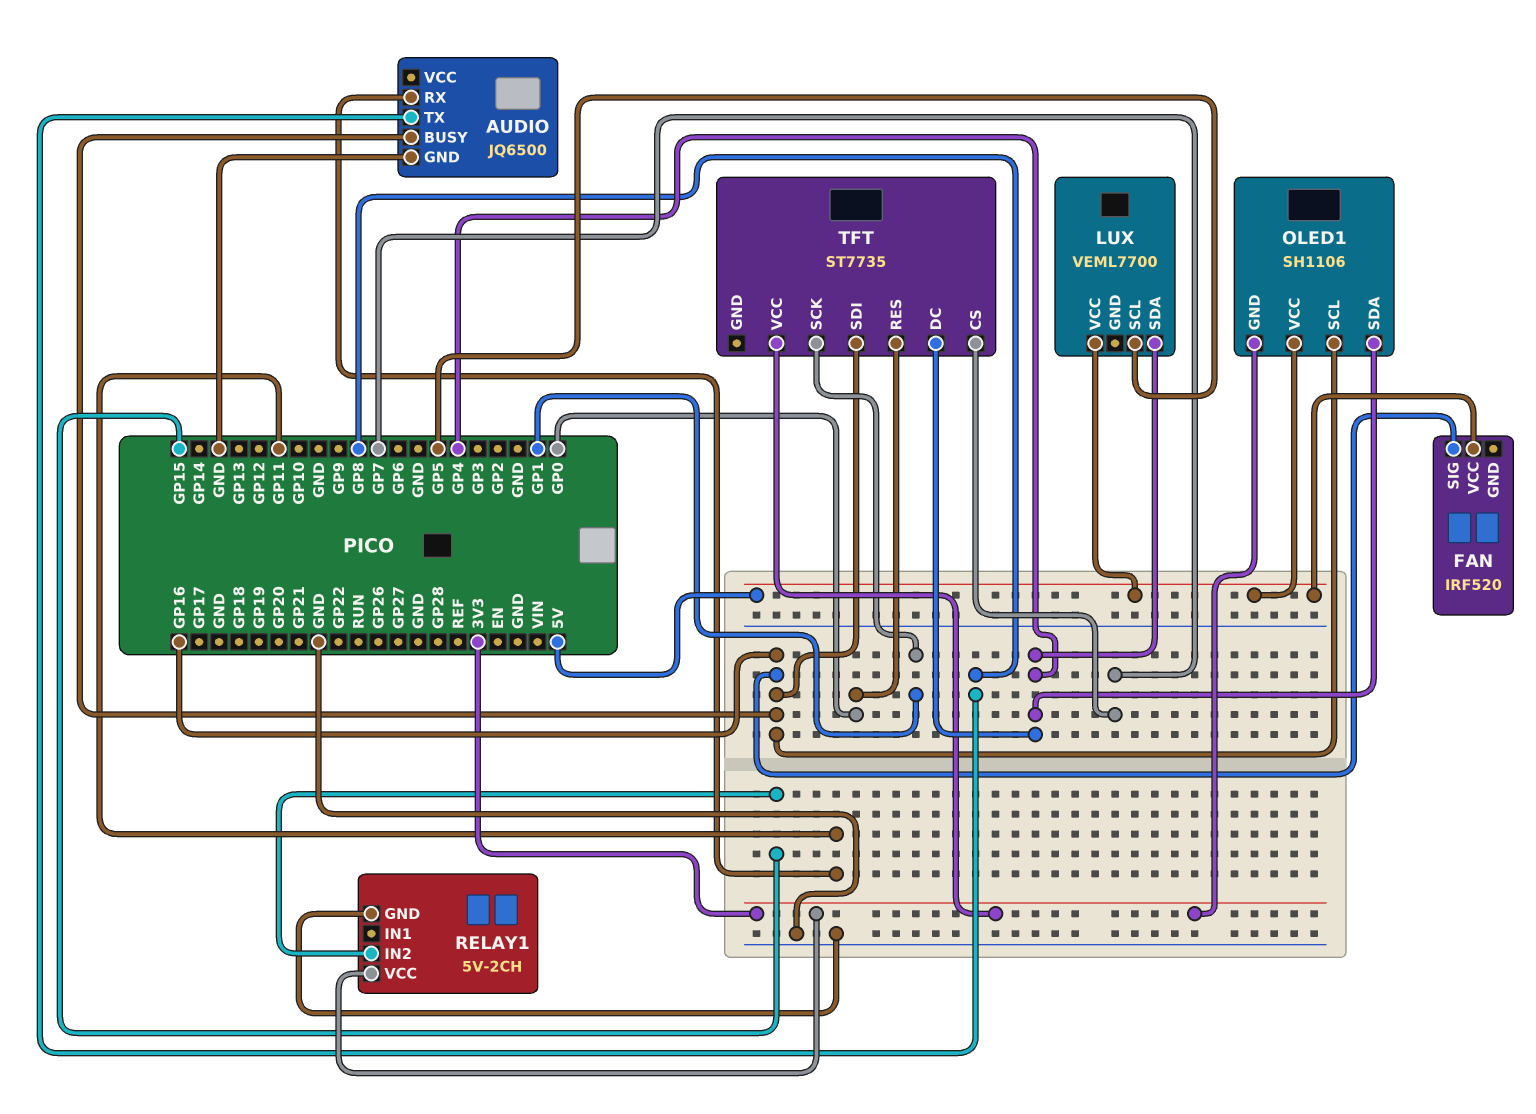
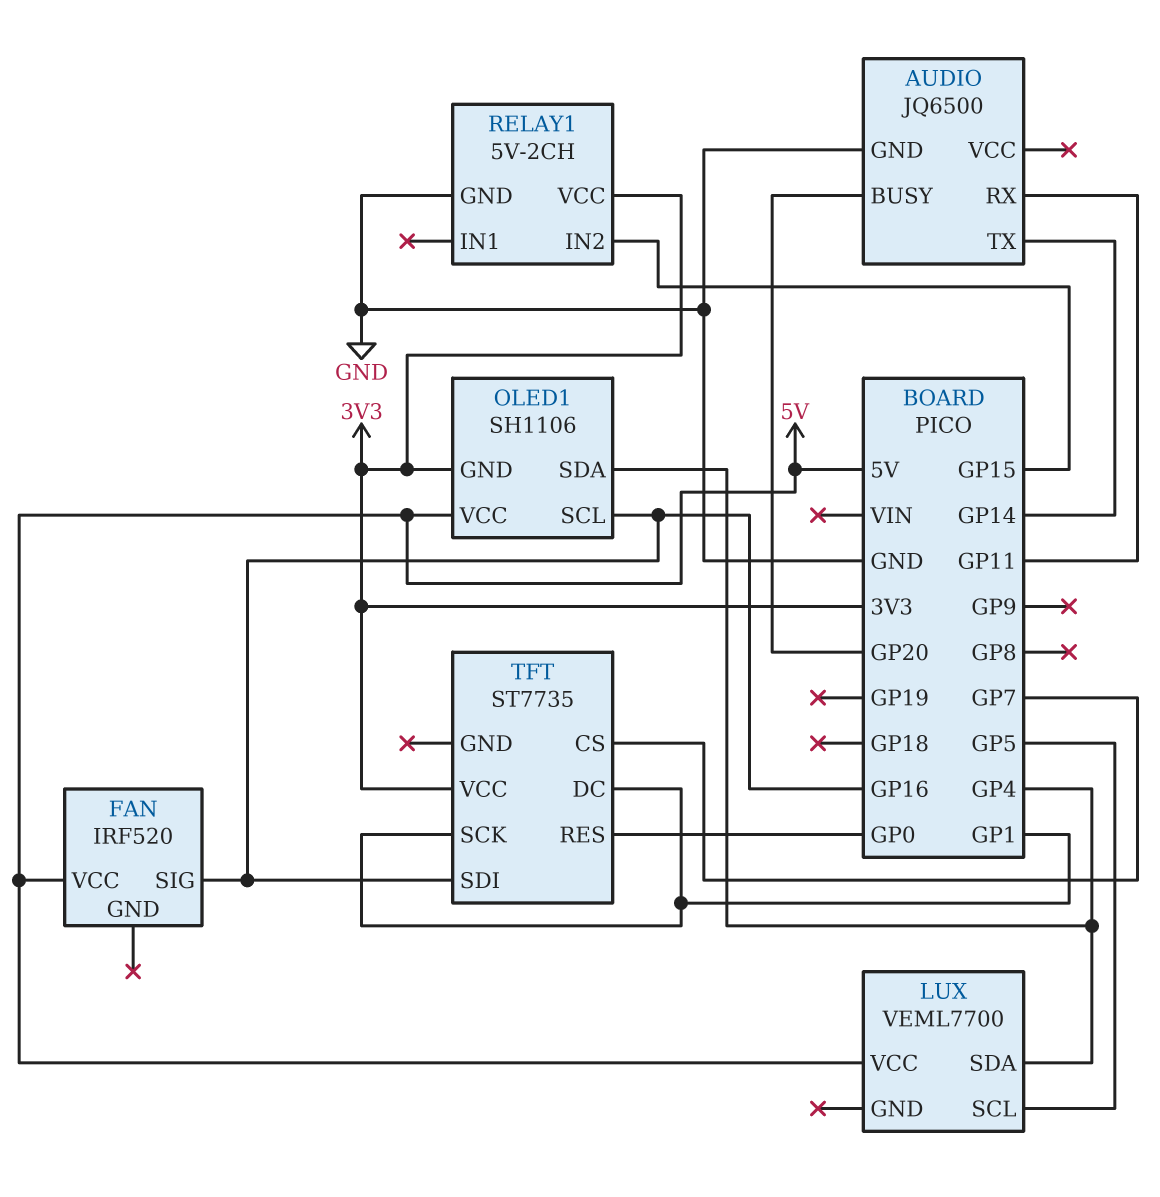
AUDIO pin BUSY: GP16 -> GP20
AUDIO pin TX: GP8 -> GP14
TFT pin DC: GP4 -> GP1

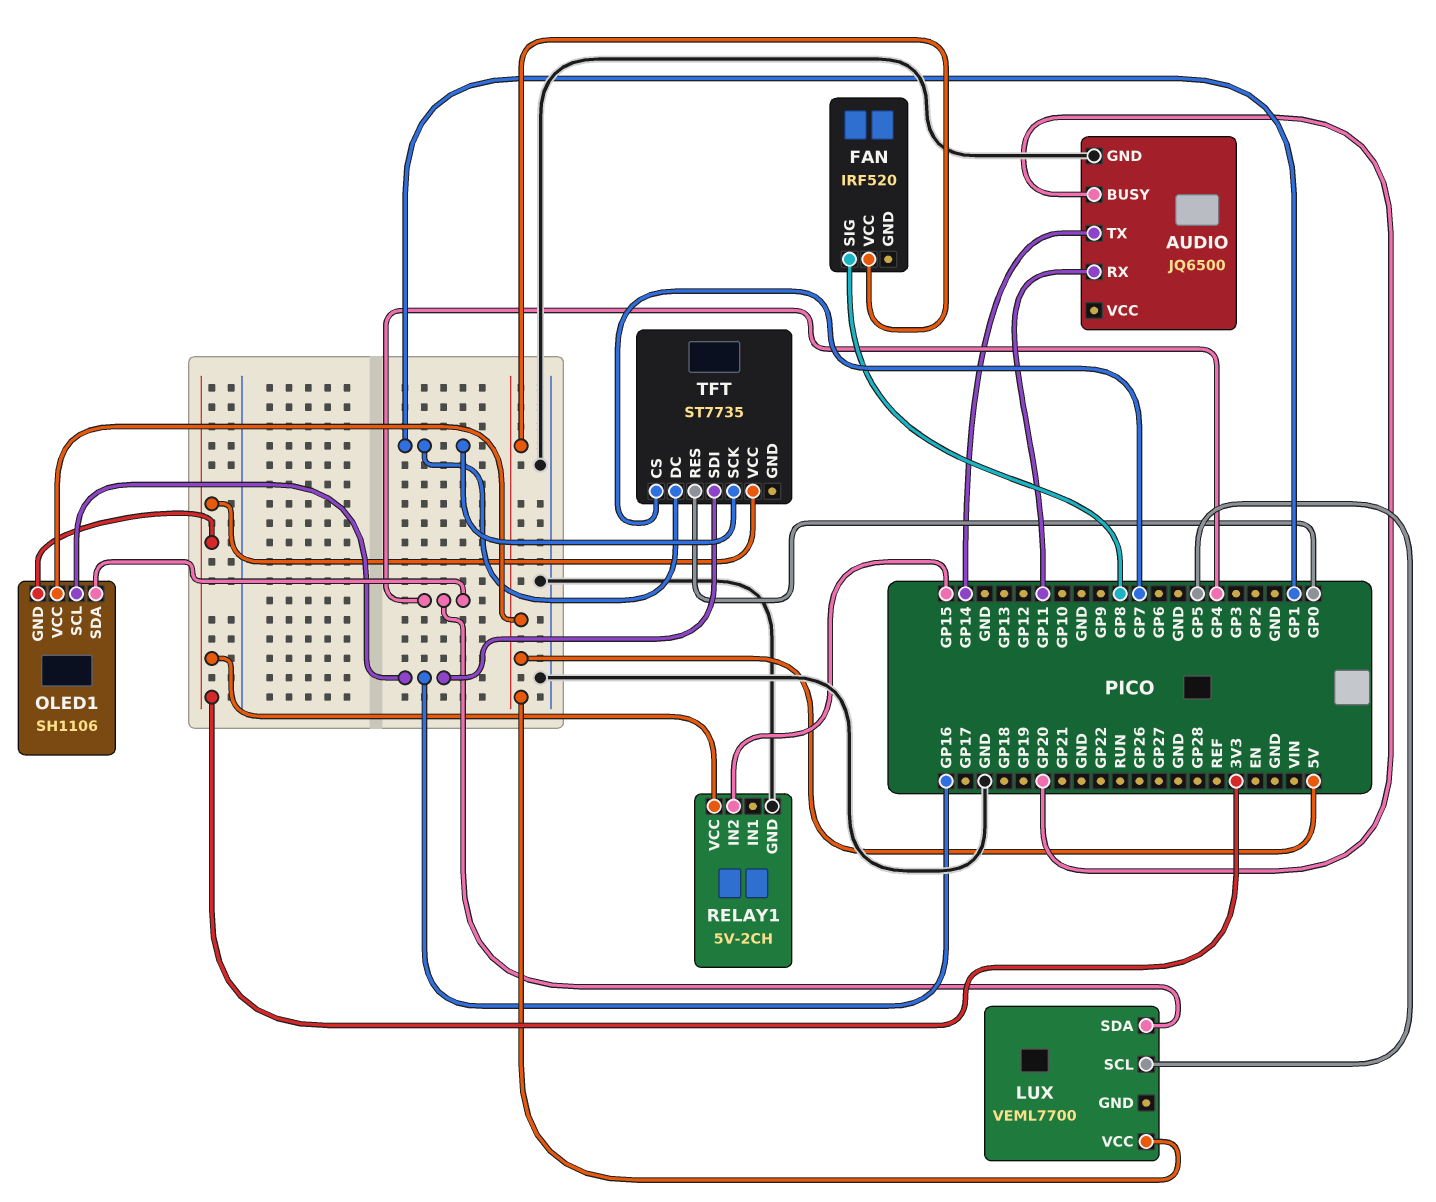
FAN pin SIG: GP16 -> GP8

